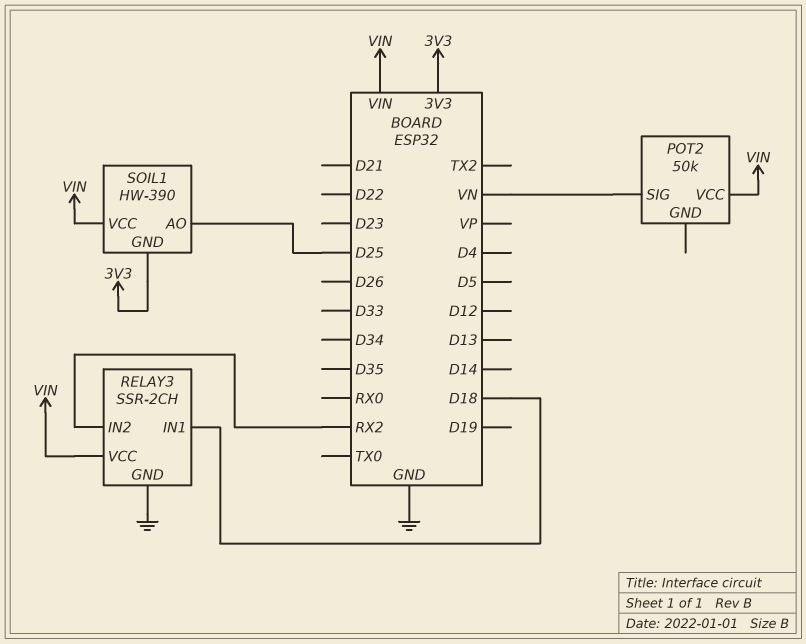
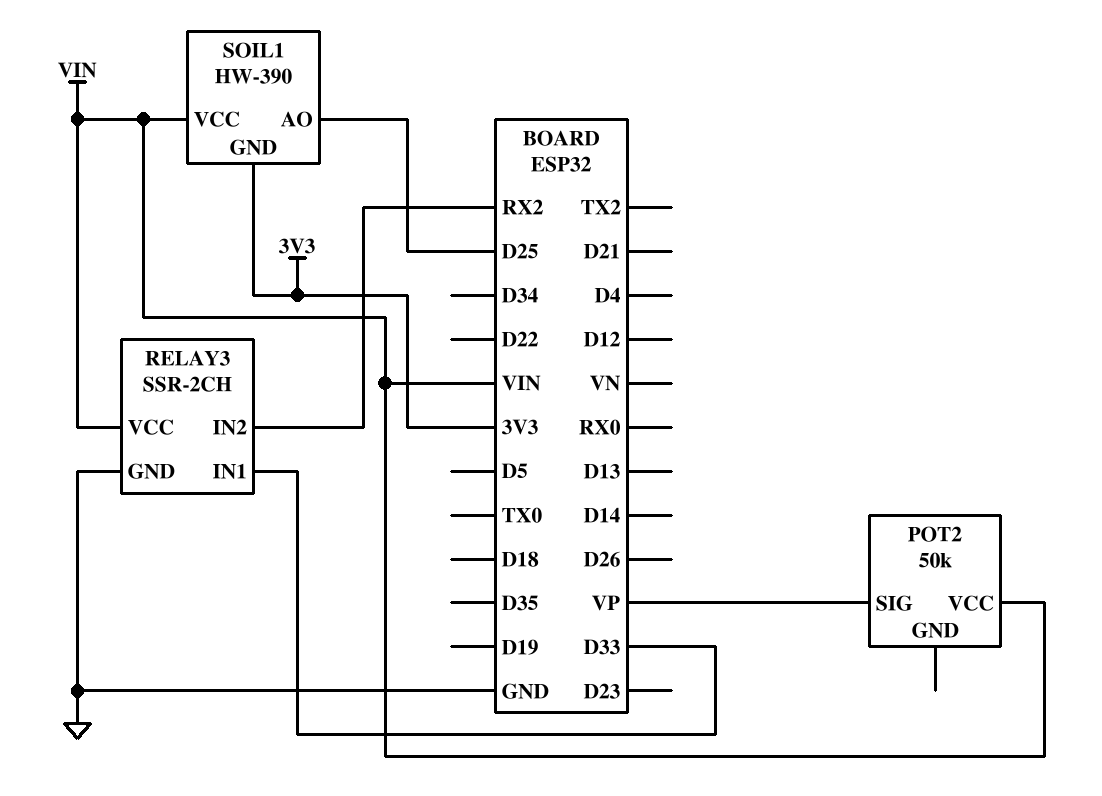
POT2 pin SIG: VN -> VP
RELAY3 pin IN1: D18 -> D33

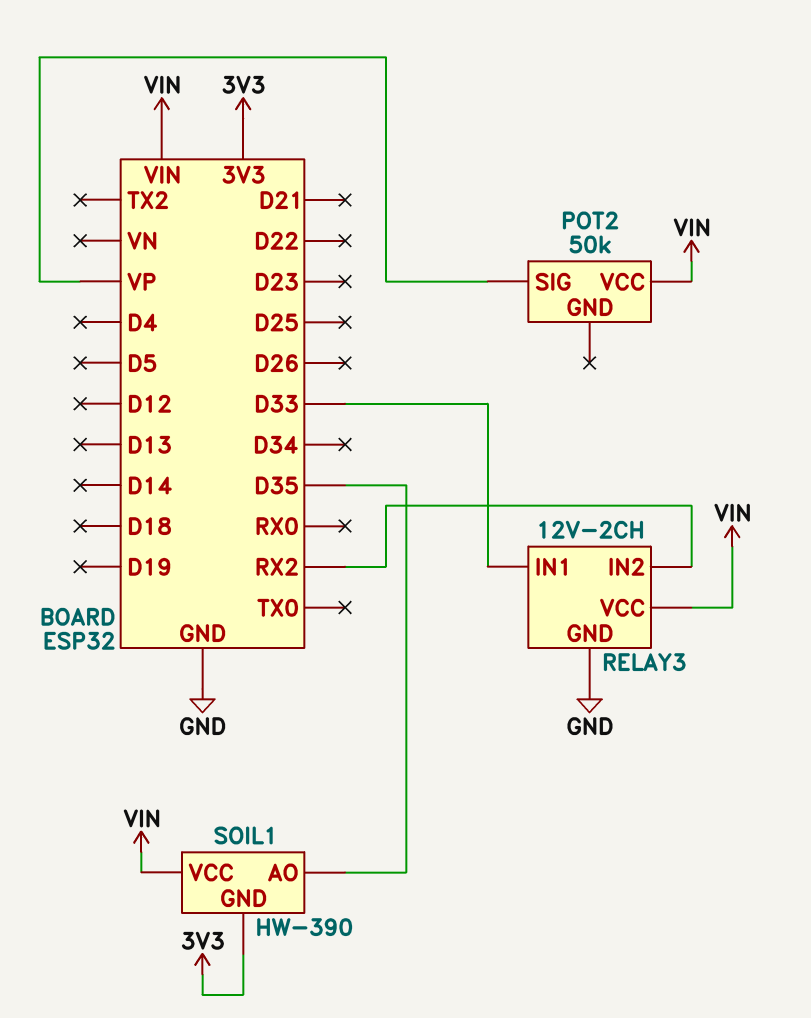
RELAY3: SSR-2CH -> 12V-2CH
SOIL1 pin AO: D25 -> D35

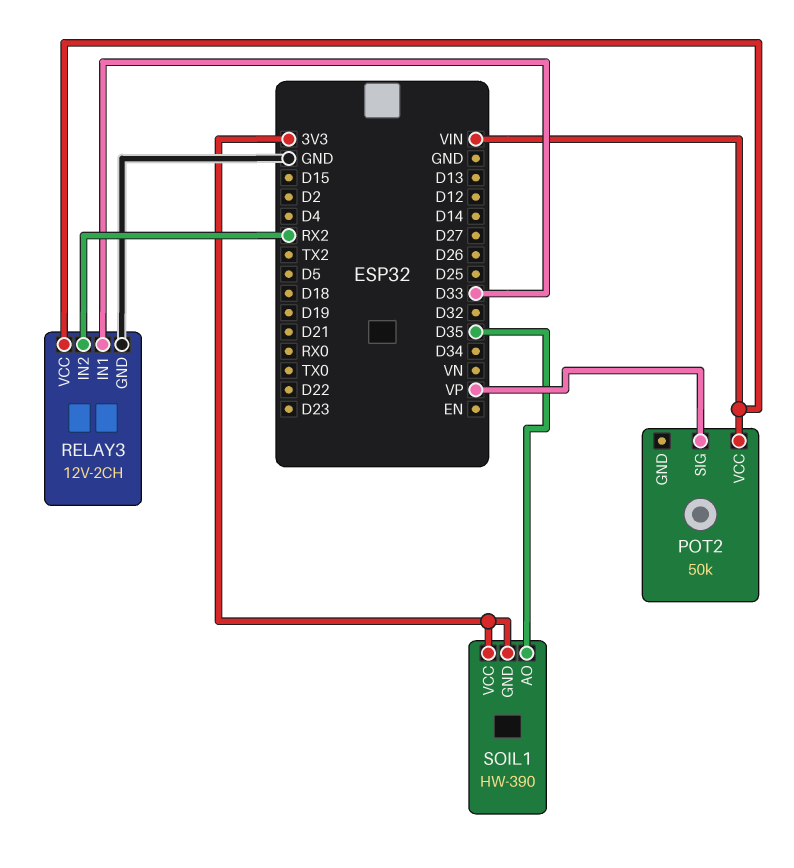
SOIL1 pin VCC: VIN -> 3V3

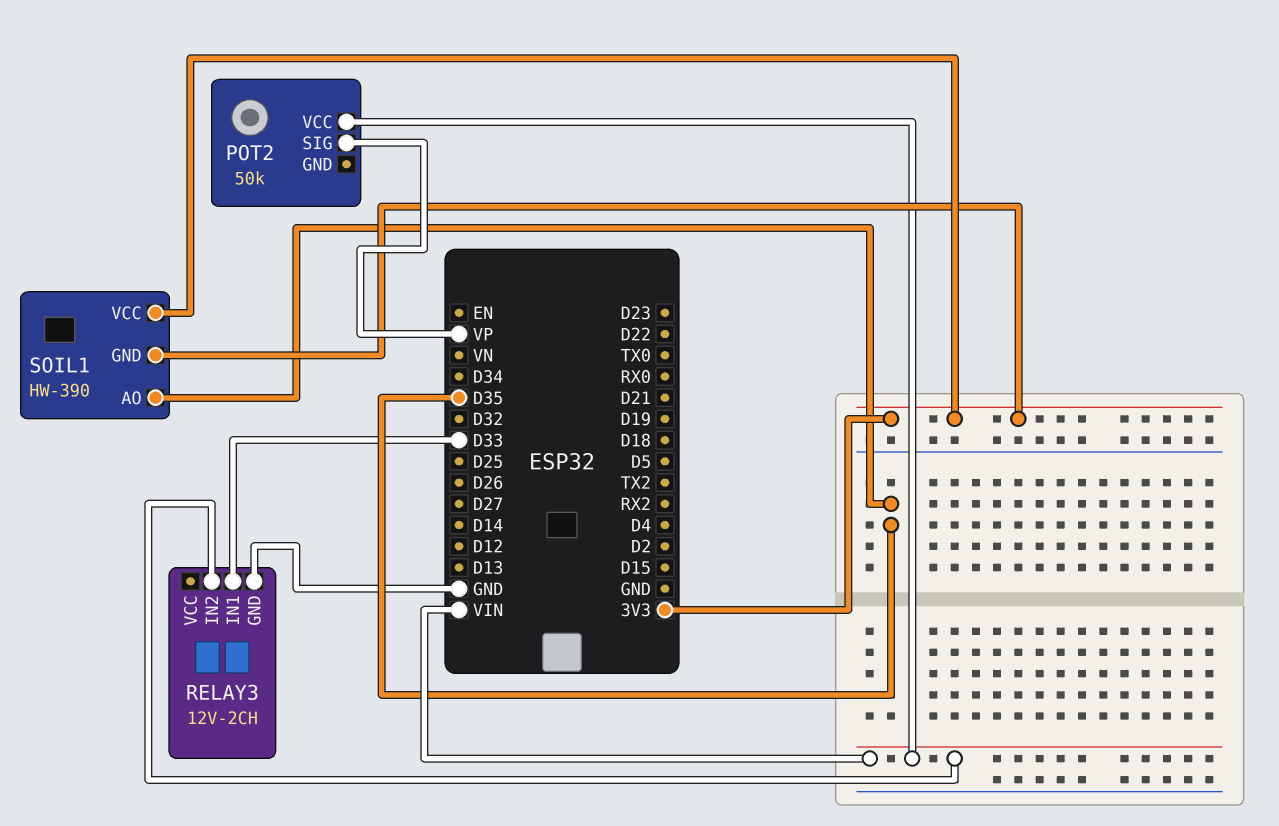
RELAY3 pin IN2: RX2 -> VIN
RELAY3 pin VCC: VIN -> none

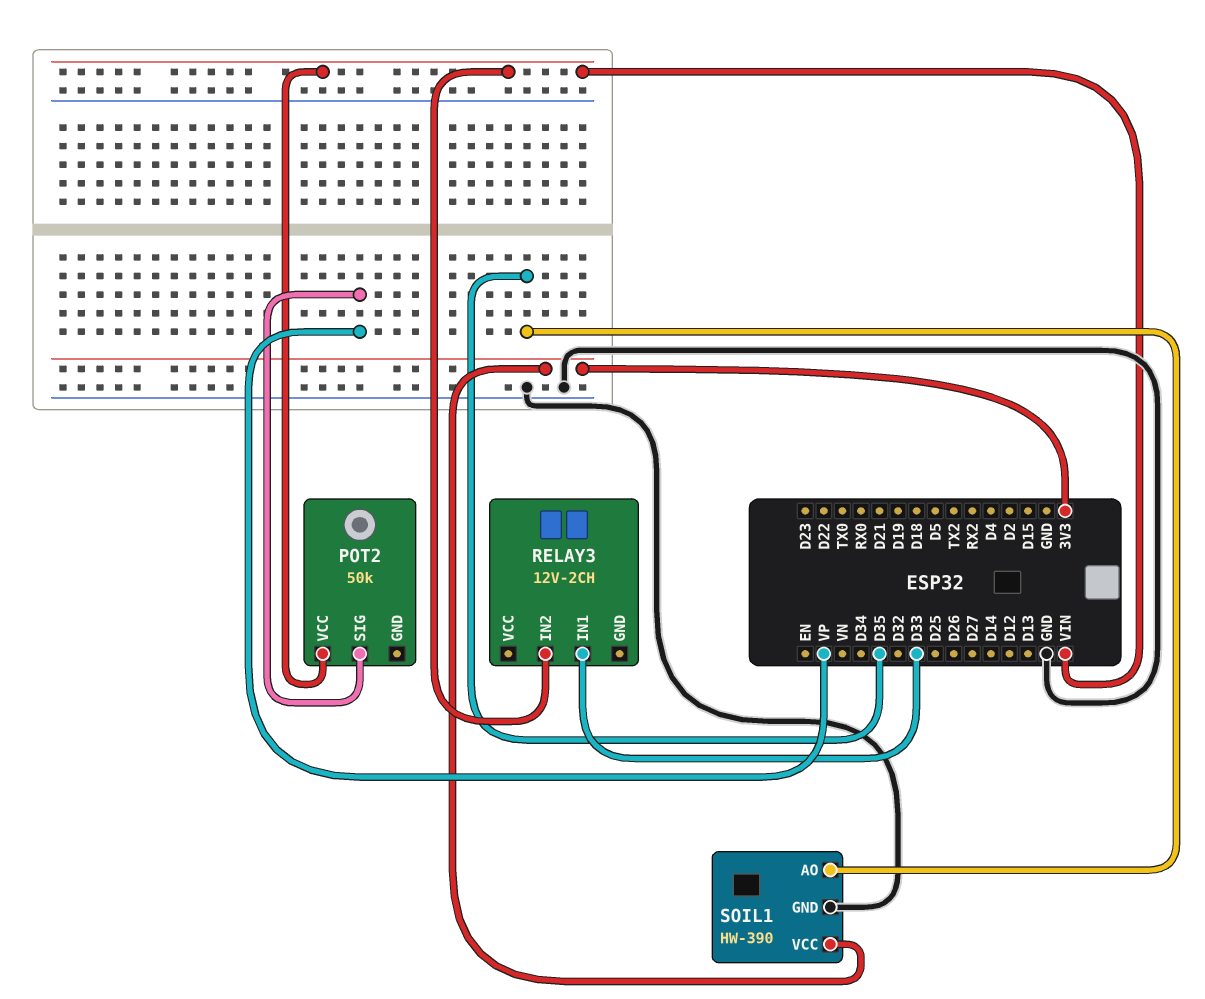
RELAY3 pin GND: GND -> none
SOIL1 pin GND: 3V3 -> GND

